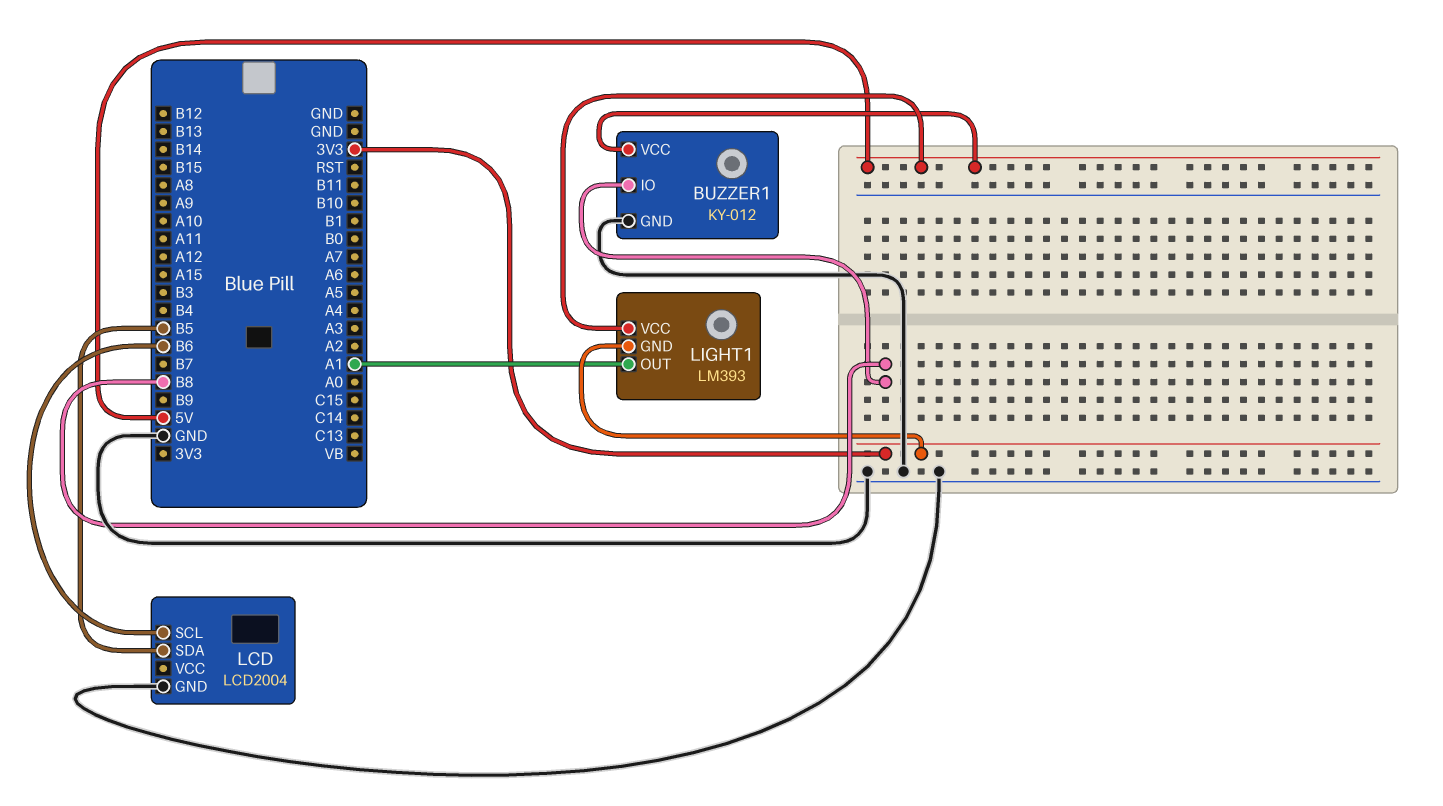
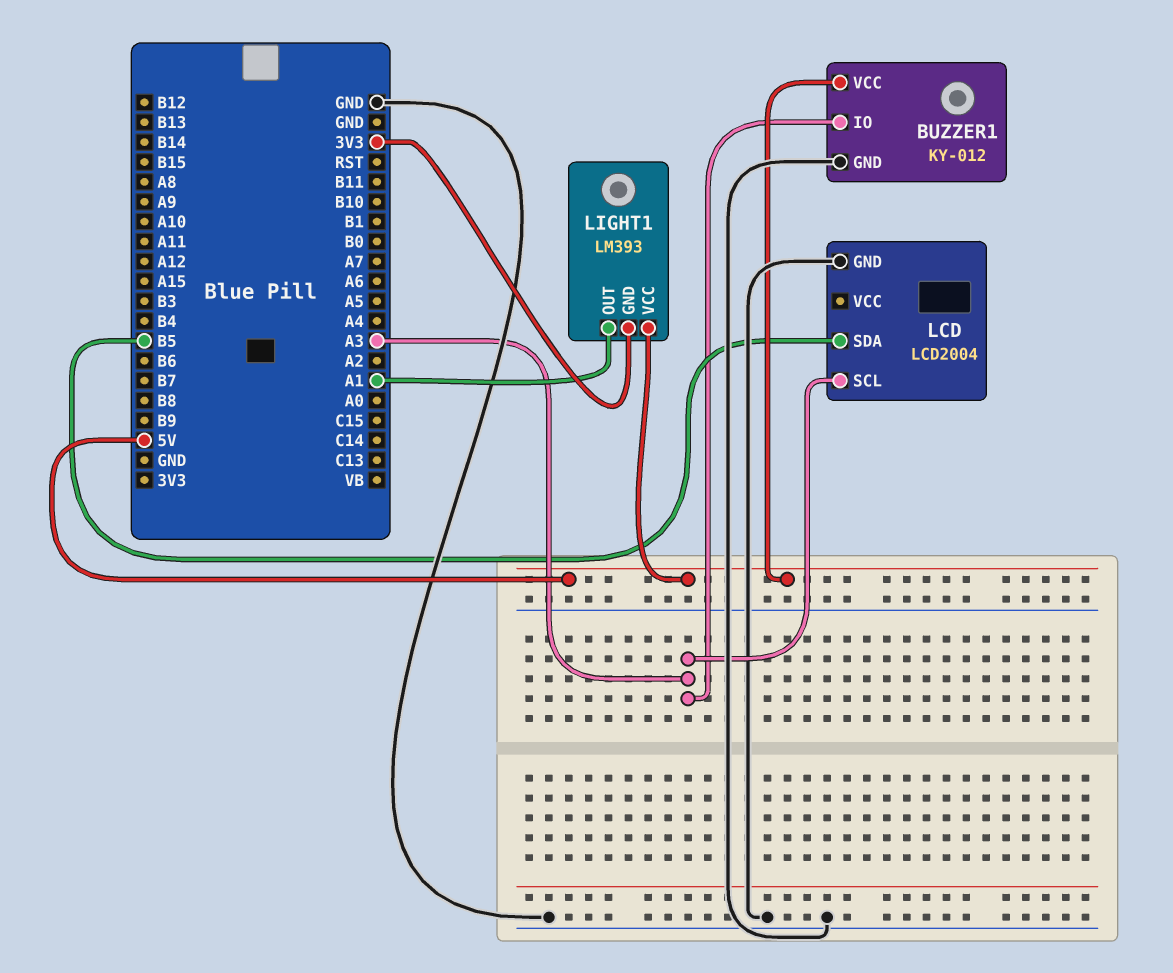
BUZZER1 pin IO: B8 -> A3
LCD pin SCL: B6 -> A3

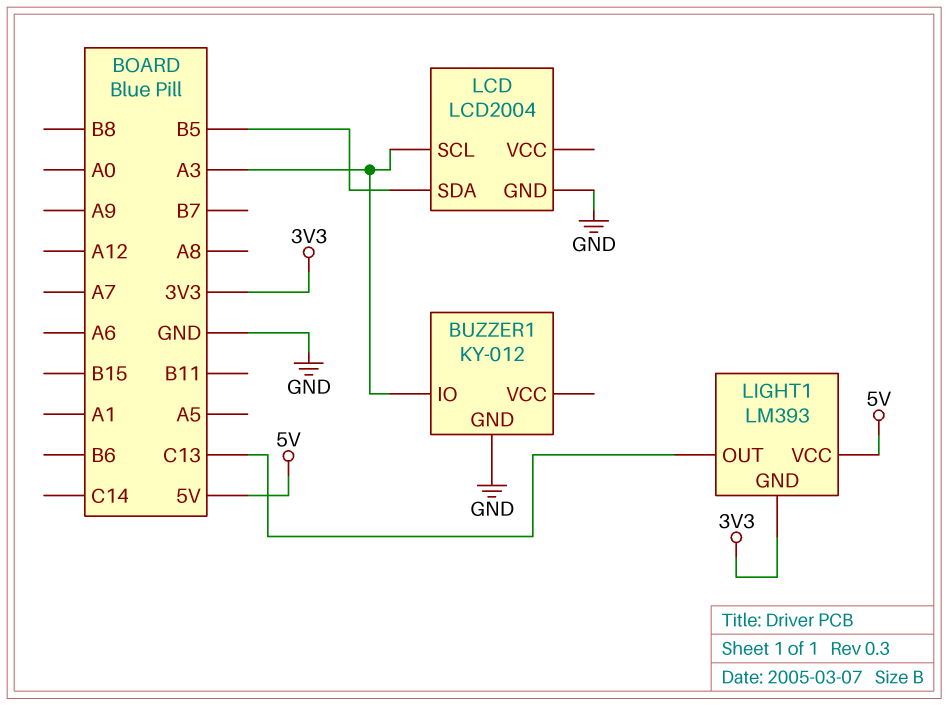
BUZZER1 pin VCC: 5V -> none
LIGHT1 pin OUT: A1 -> C13

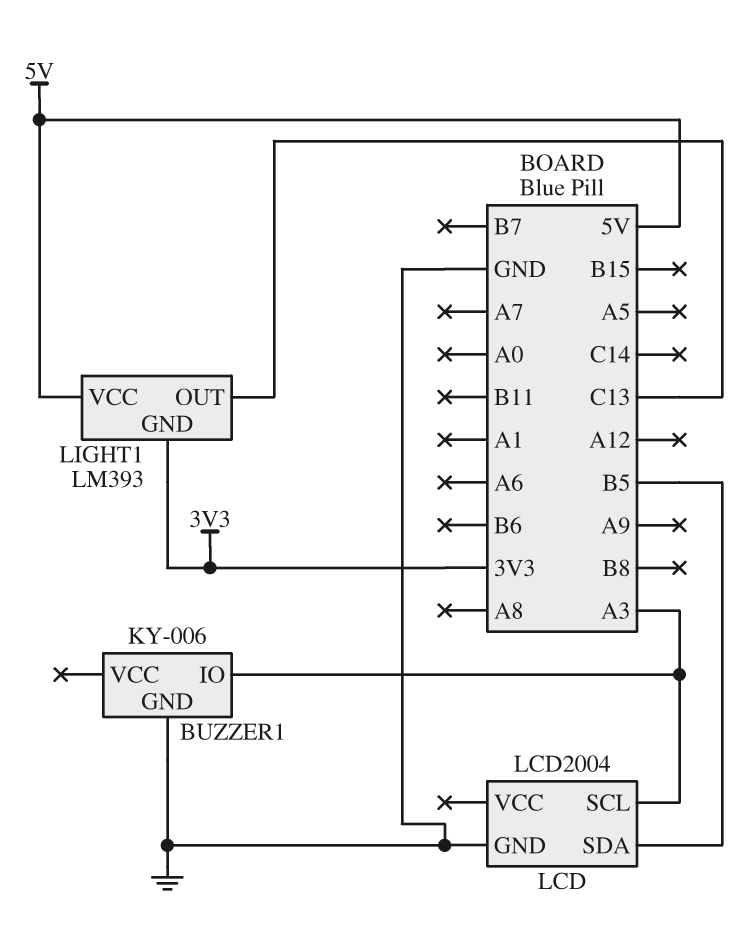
BUZZER1: KY-012 -> KY-006

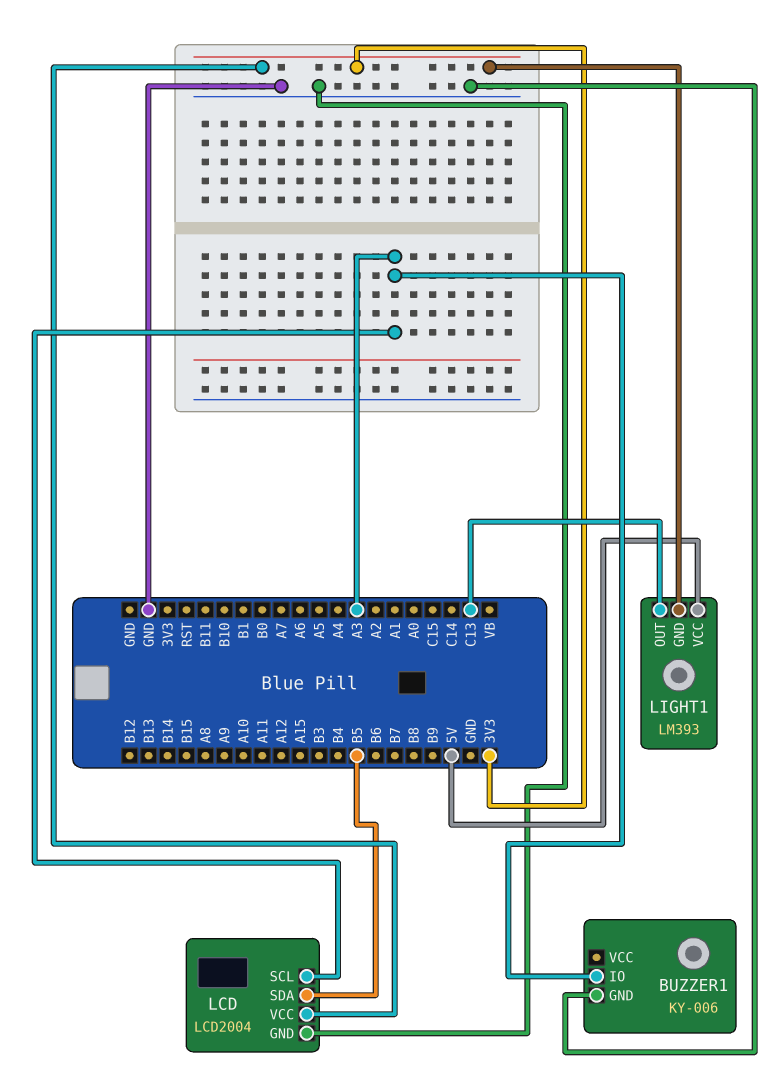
LCD pin VCC: none -> 3V3

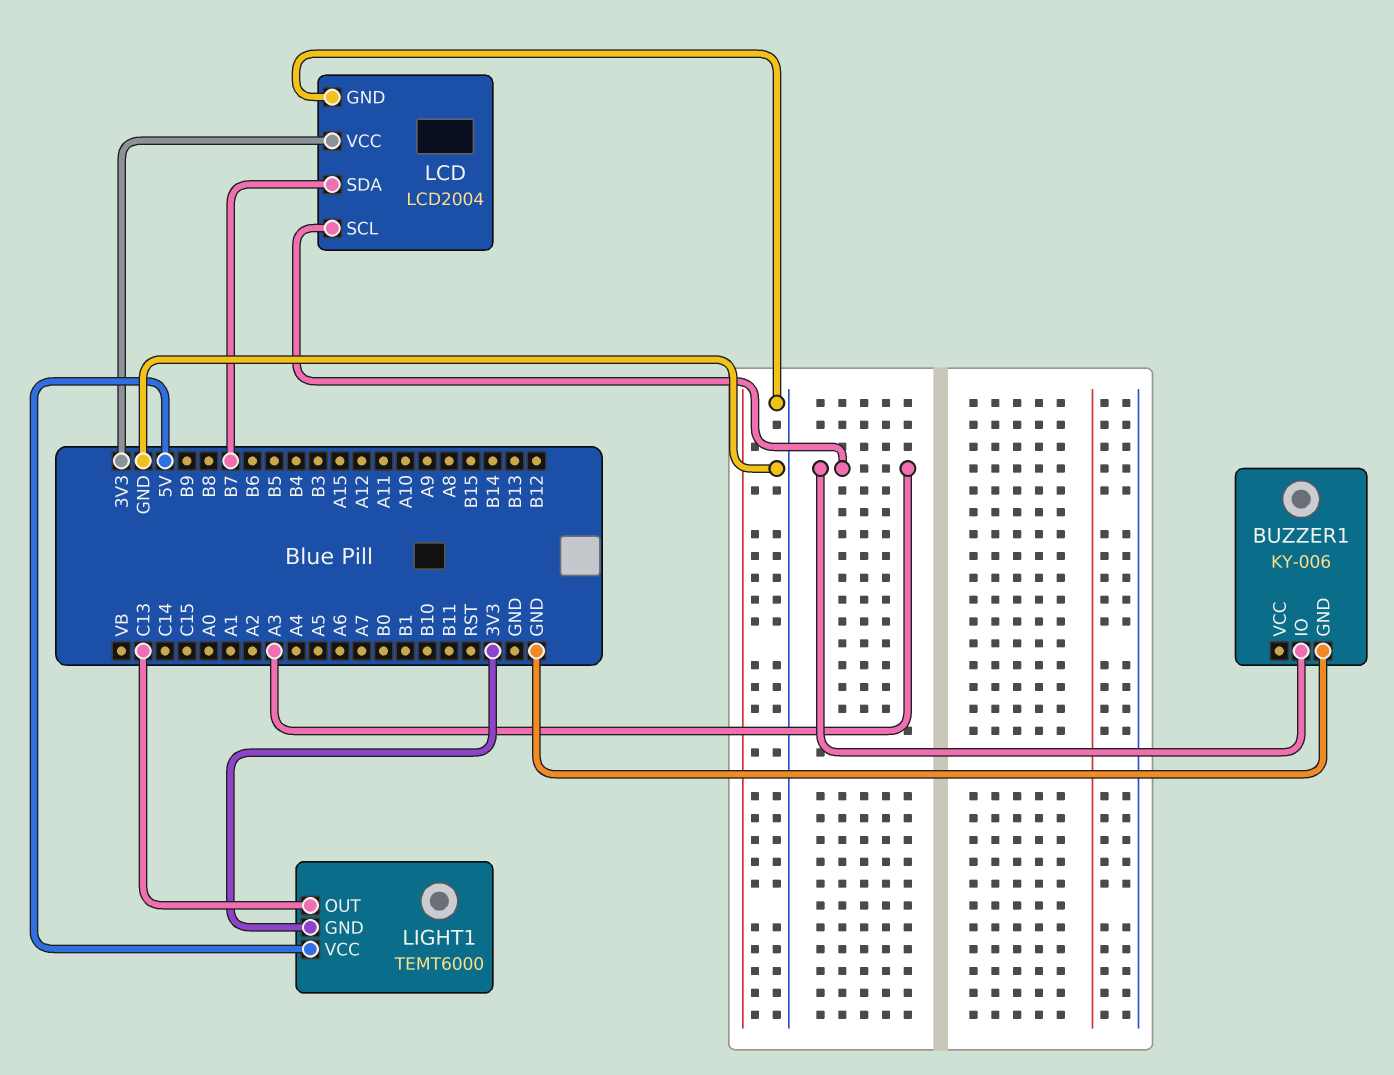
LCD pin SDA: B5 -> B7
LIGHT1: LM393 -> TEMT6000

